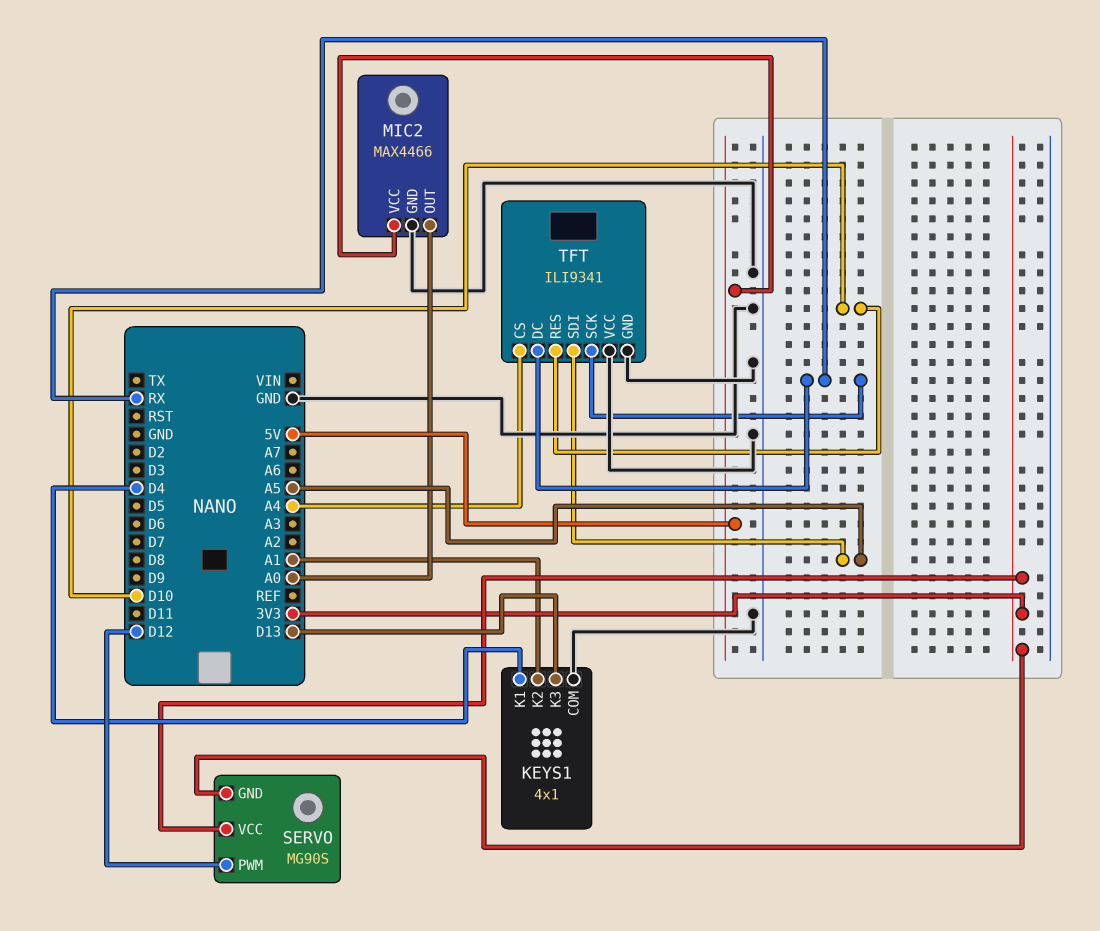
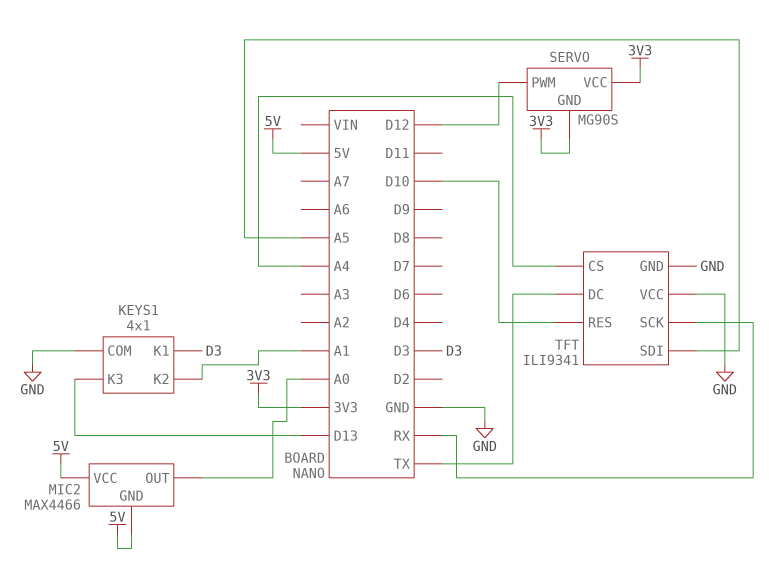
KEYS1 pin K1: D4 -> D3
MIC2 pin GND: GND -> 5V
TFT pin DC: RX -> TX

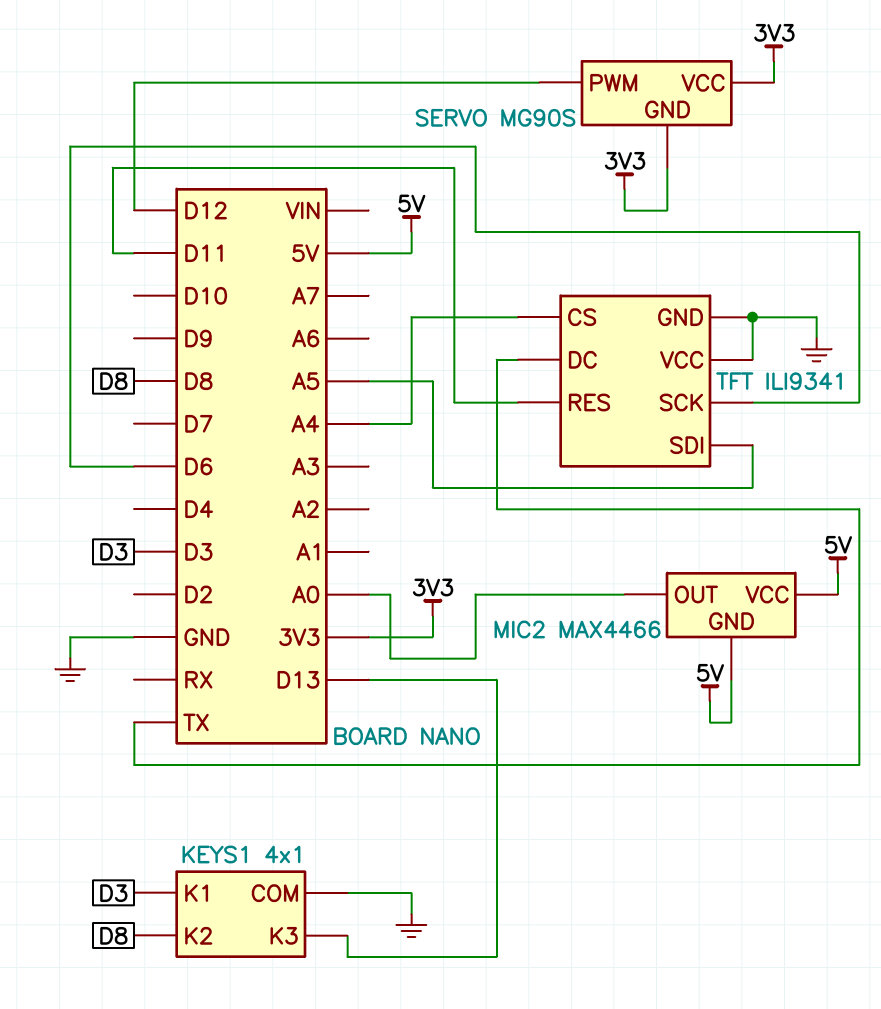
KEYS1 pin K2: A1 -> D8
TFT pin RES: D10 -> D11
TFT pin SCK: RX -> D6

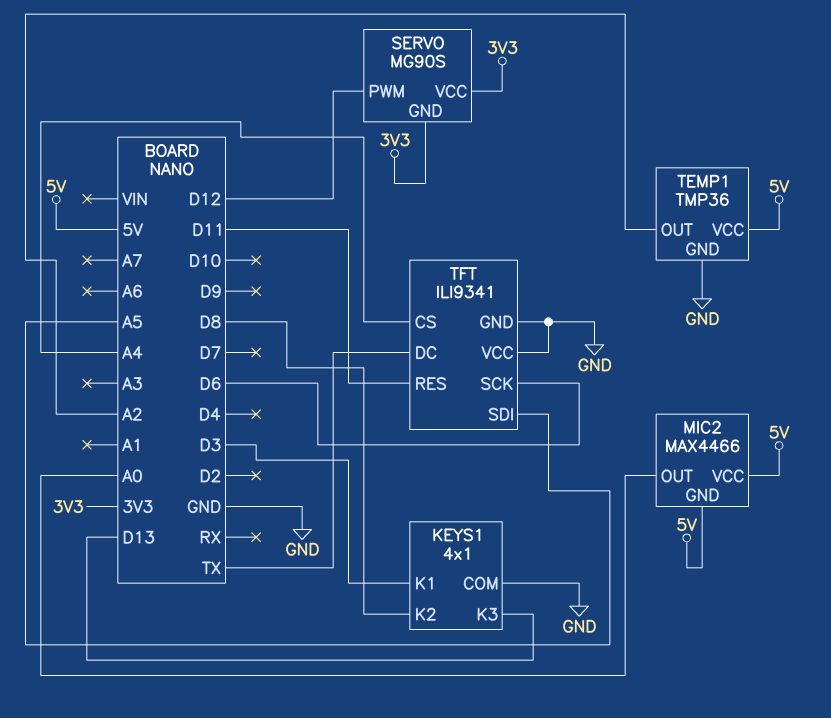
TEMP1: none -> TMP36
TEMP1 pin GND: none -> GND
TEMP1 pin OUT: none -> A2
TEMP1 pin VCC: none -> 5V

